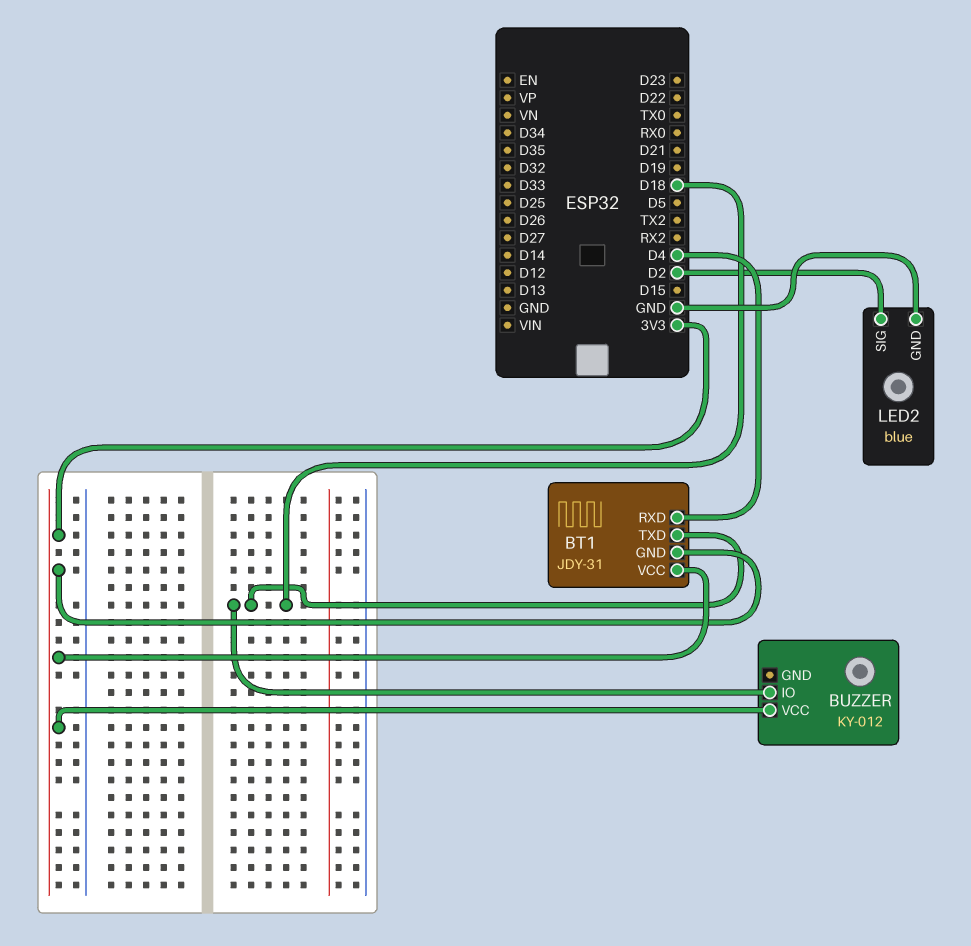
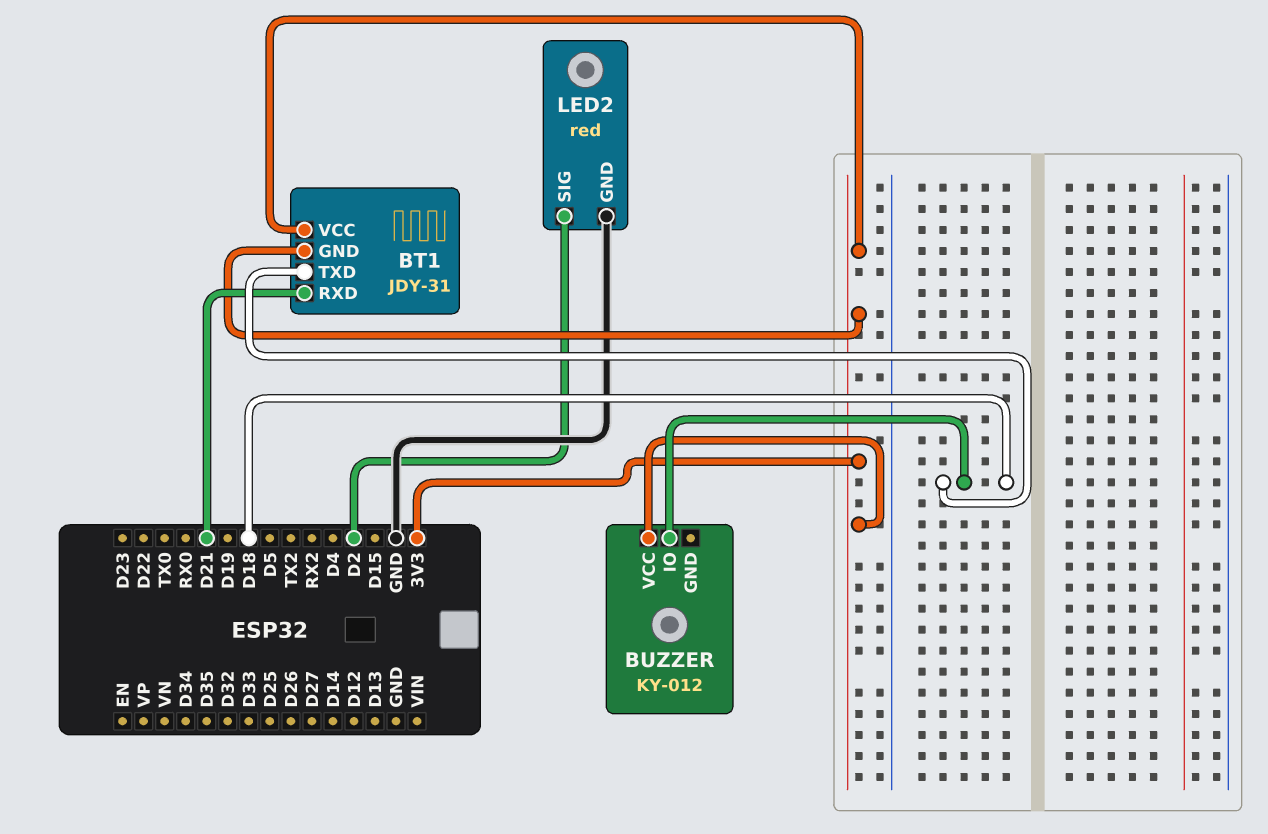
BT1 pin RXD: D4 -> D21
LED2: blue -> red

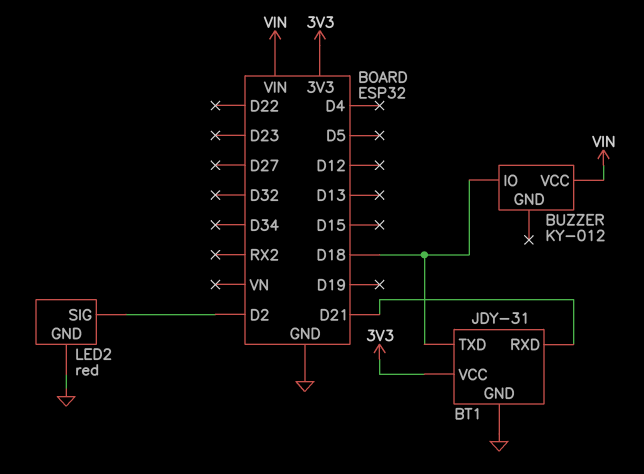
BT1 pin GND: 3V3 -> GND
BUZZER pin VCC: 3V3 -> VIN

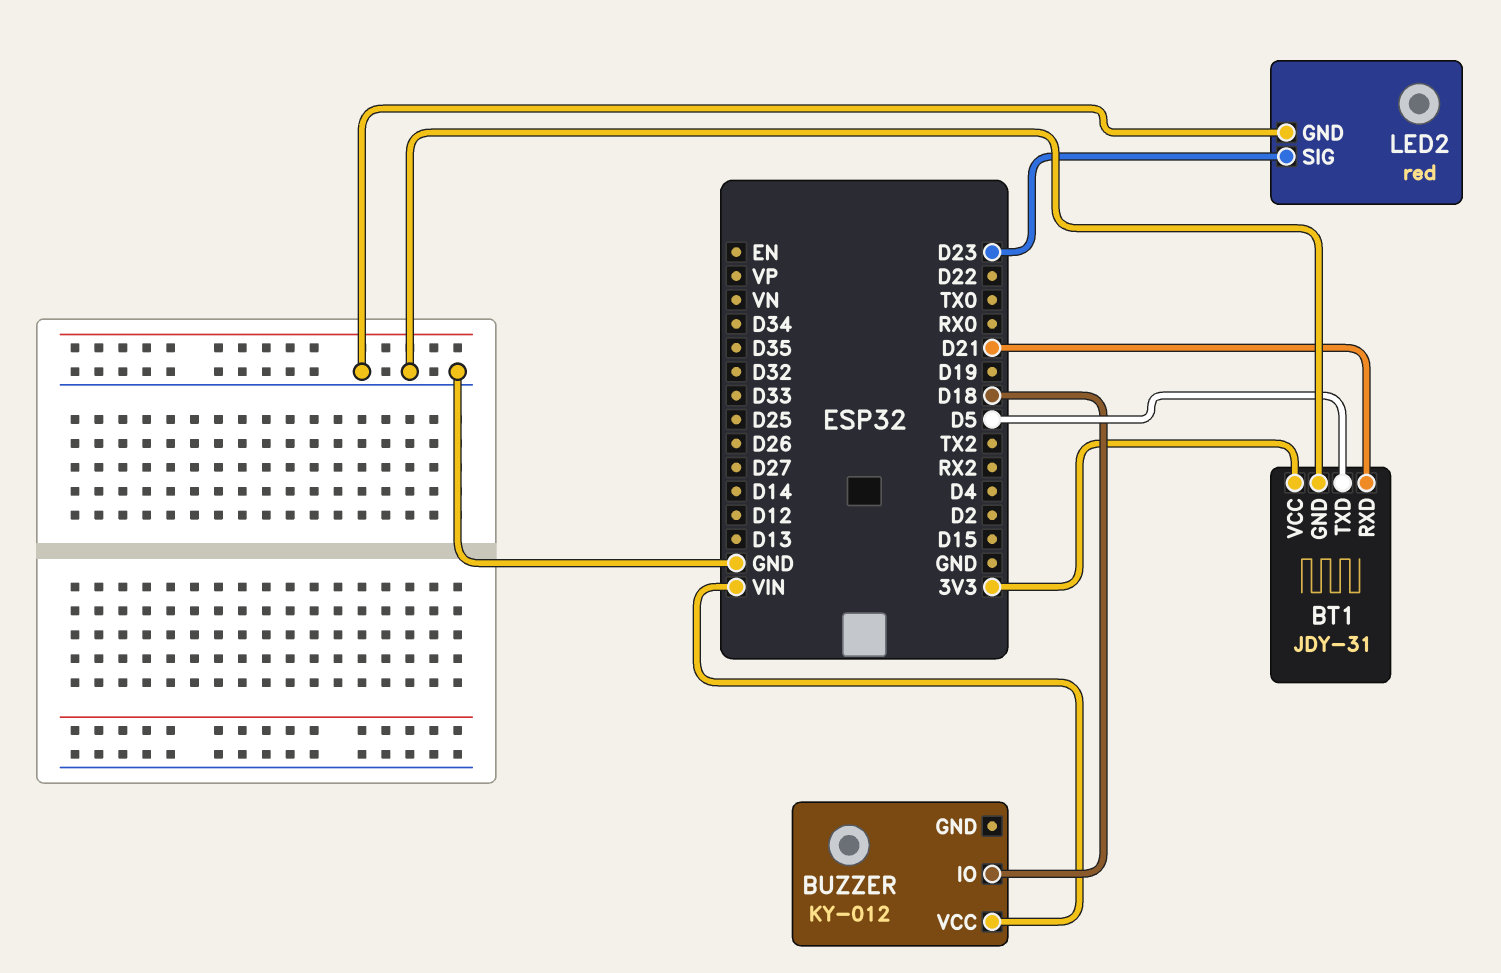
BT1 pin TXD: D18 -> D5
LED2 pin SIG: D2 -> D23

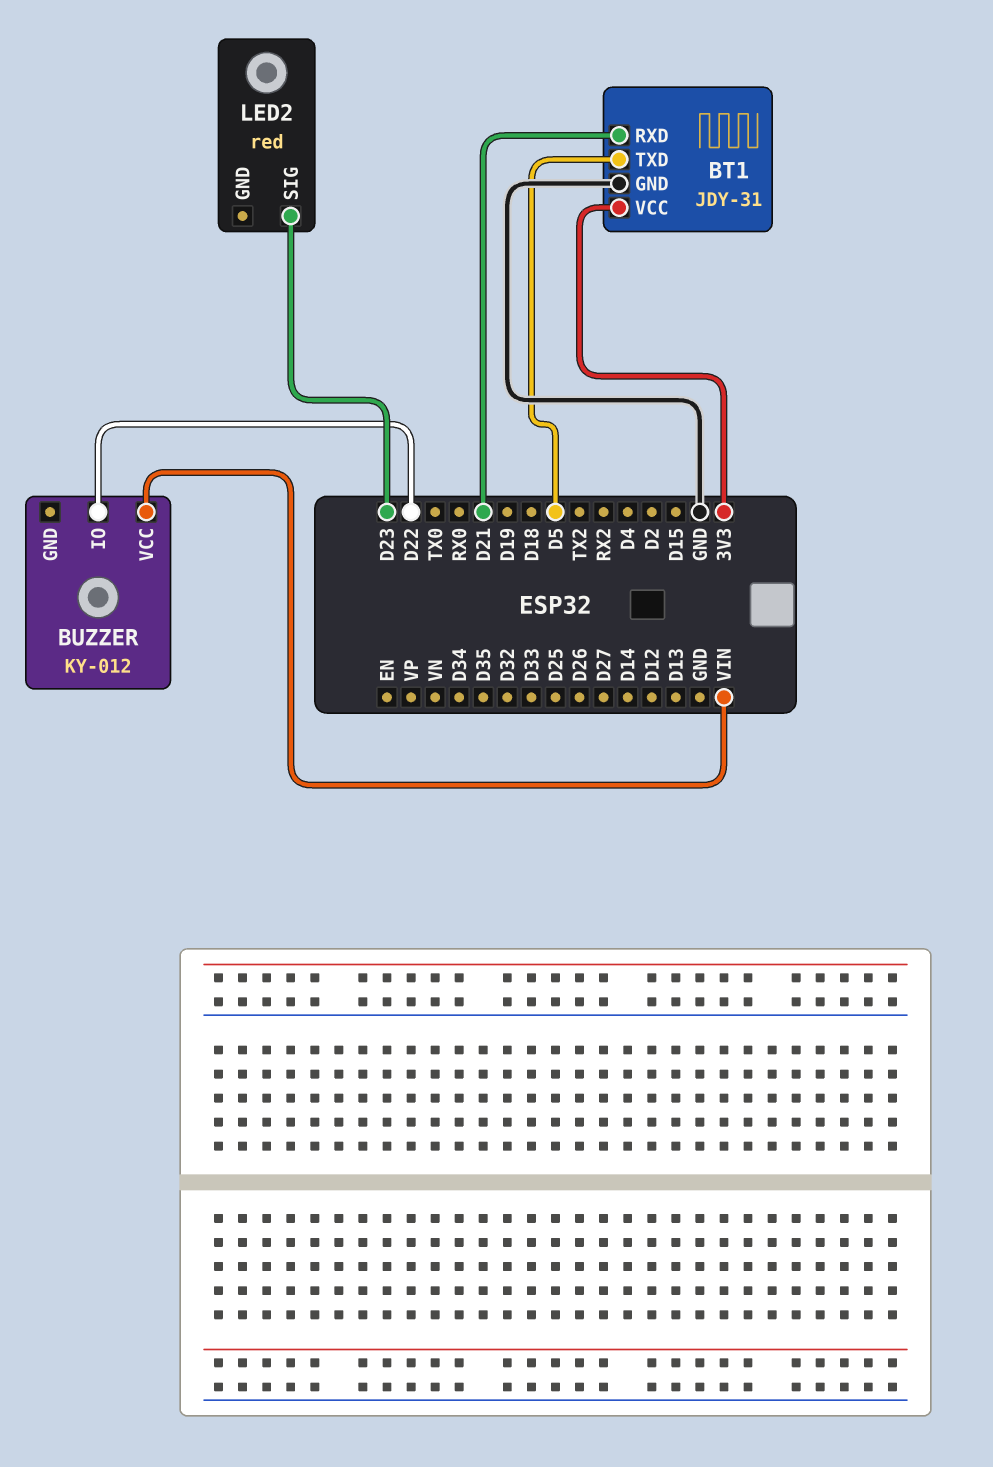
BUZZER pin IO: D18 -> D22
LED2 pin GND: GND -> none

